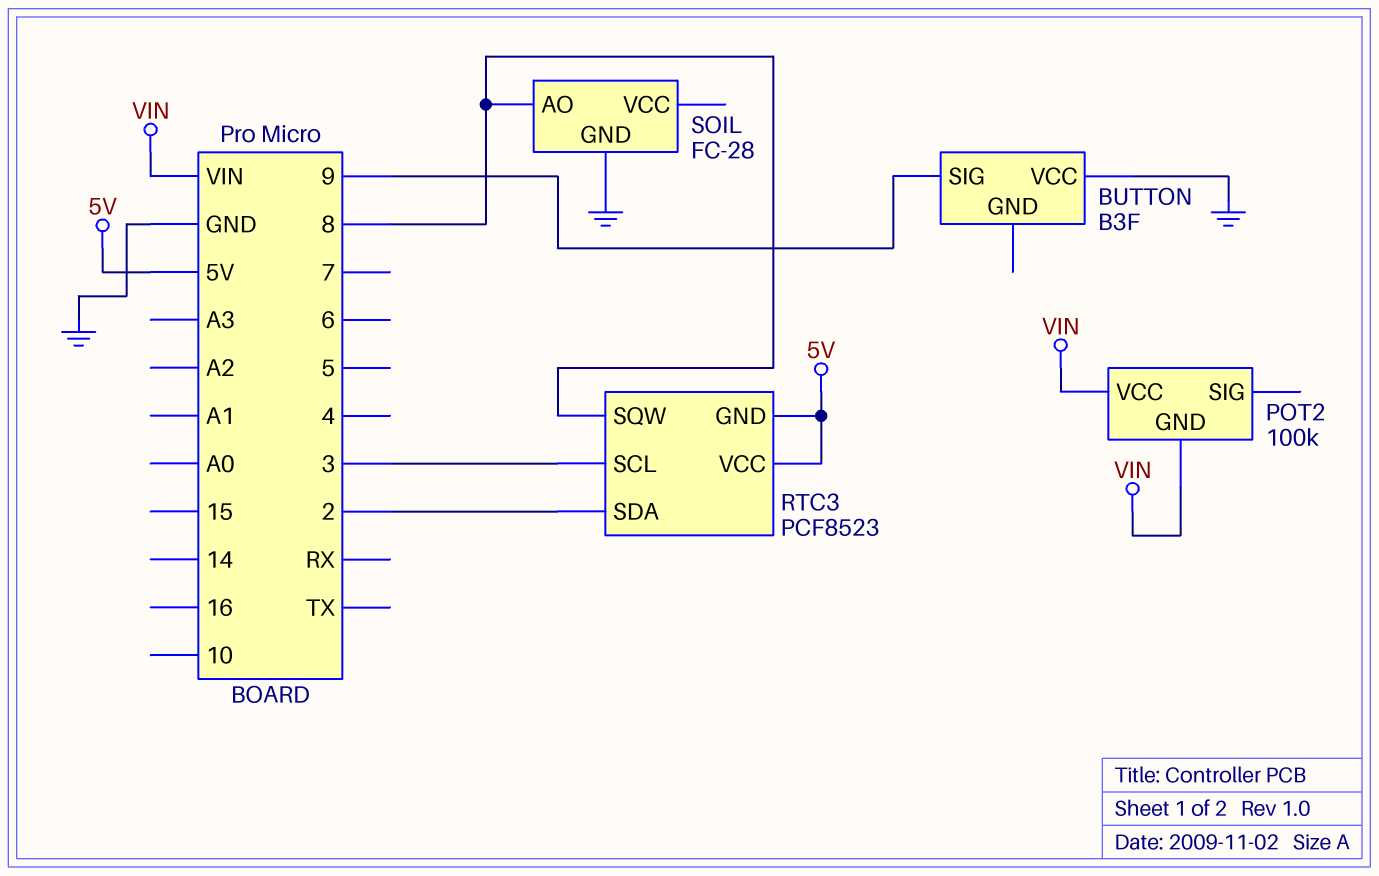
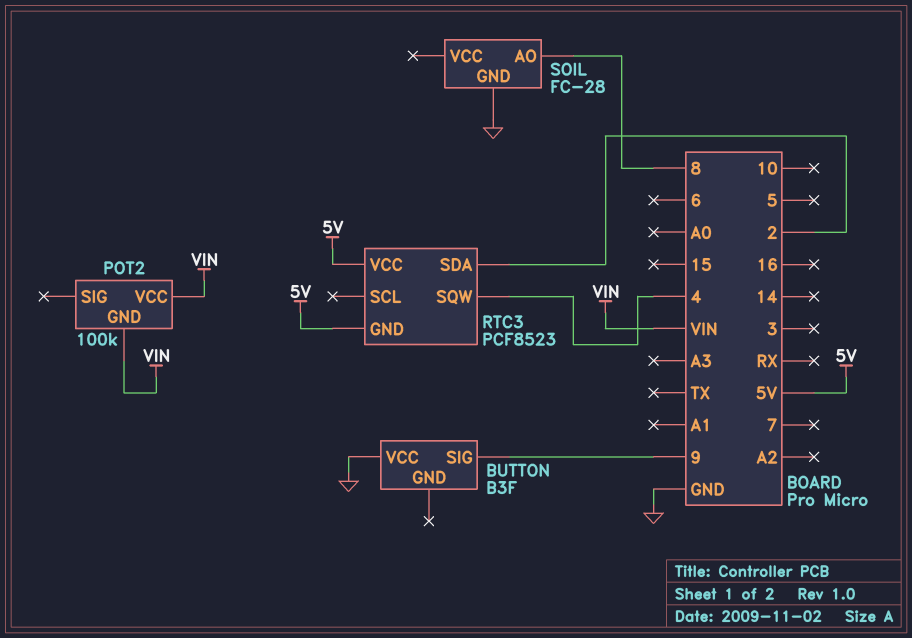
RTC3 pin SCL: 3 -> none
RTC3 pin SQW: 8 -> 4

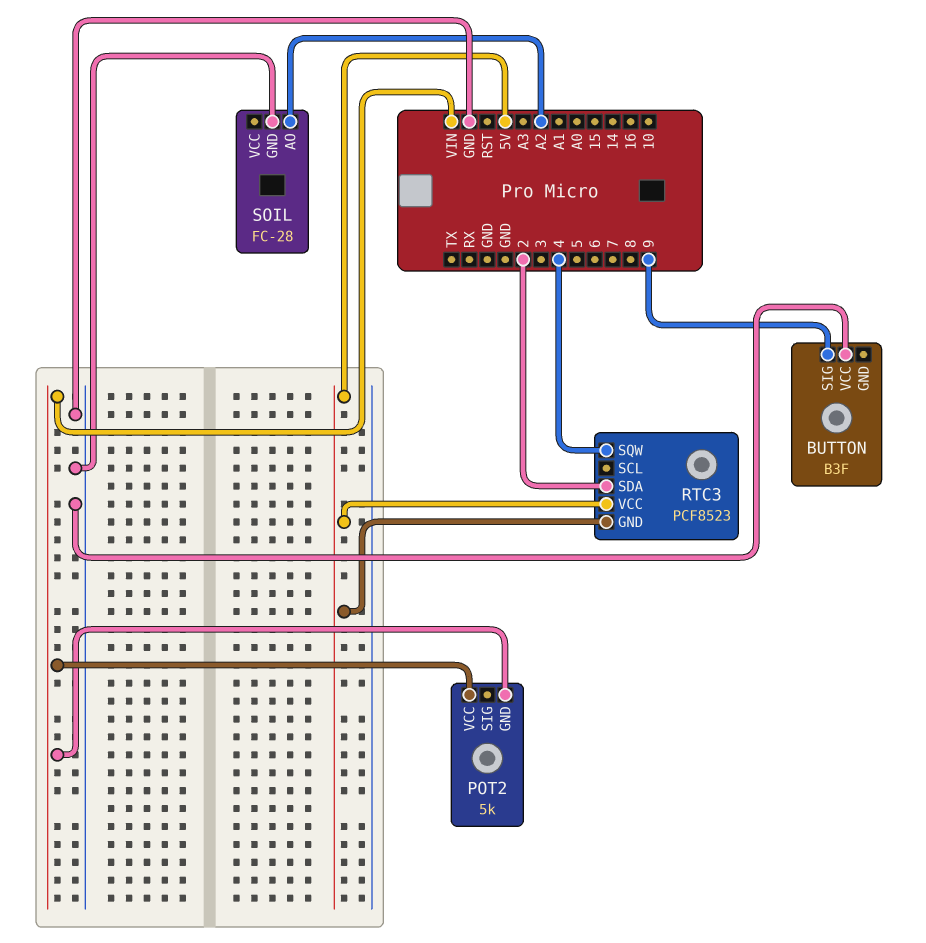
POT2: 100k -> 5k
SOIL pin AO: 8 -> A2

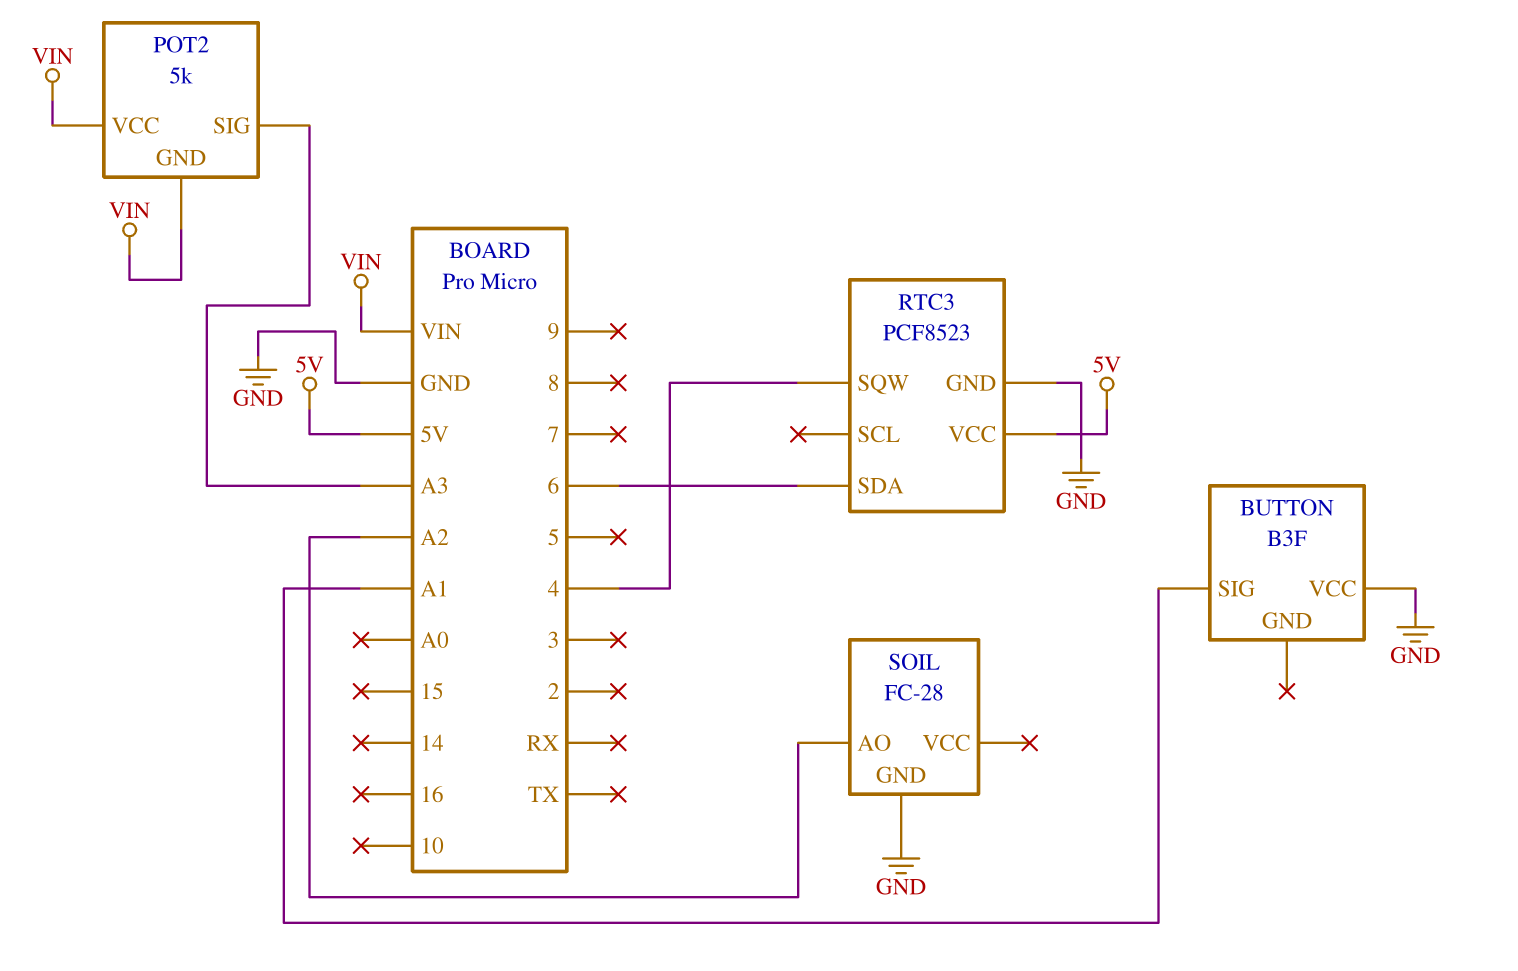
BUTTON pin SIG: 9 -> A1
POT2 pin SIG: none -> A3
RTC3 pin GND: 5V -> GND
RTC3 pin SDA: 2 -> 6

